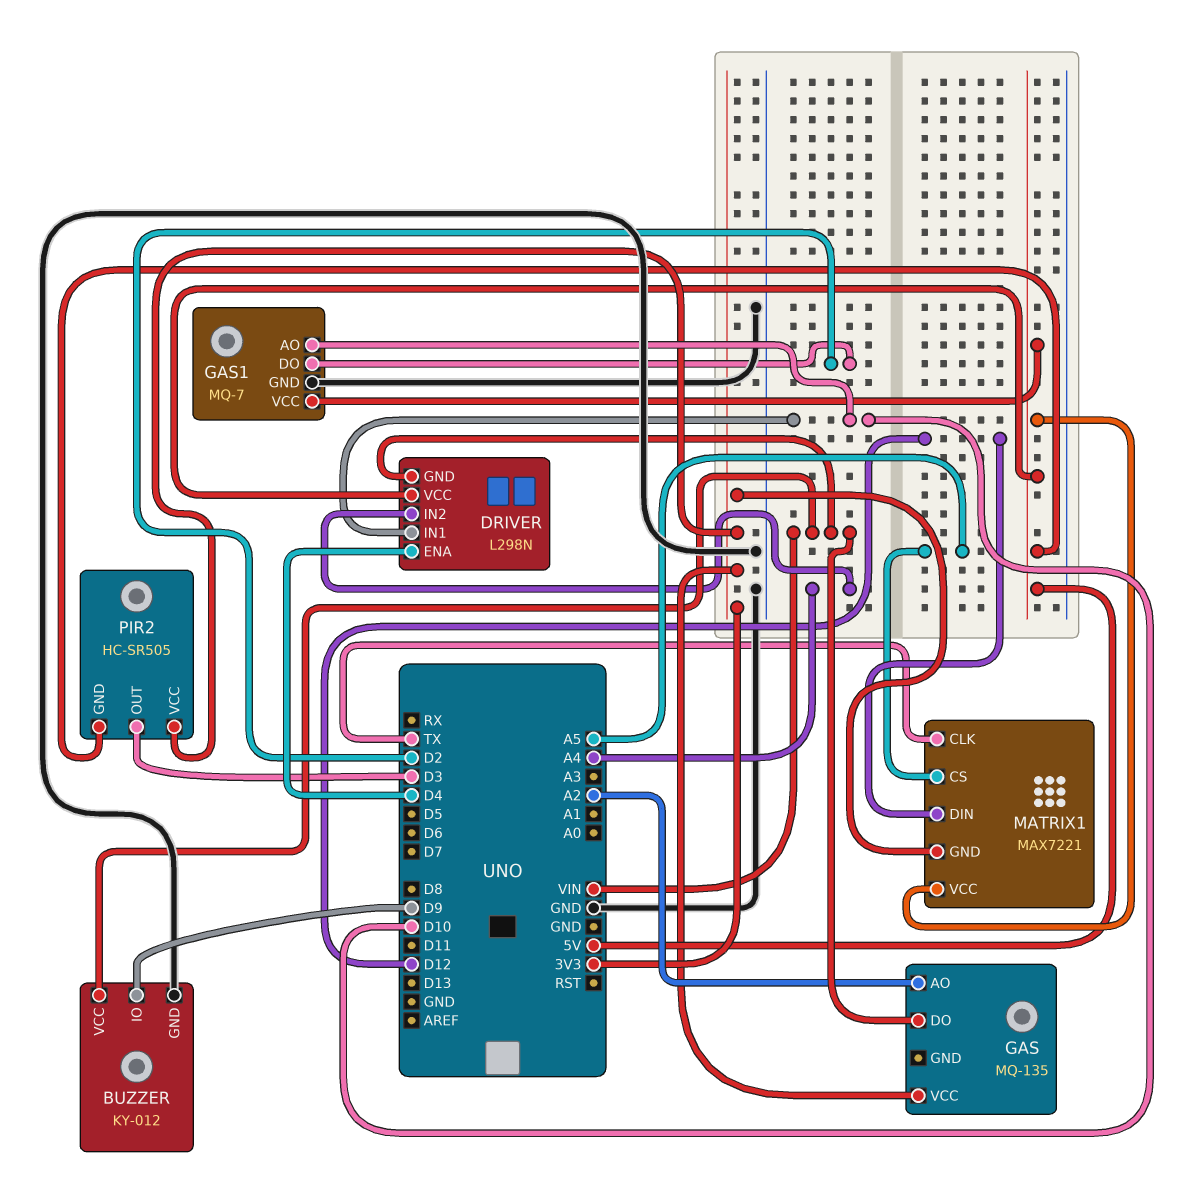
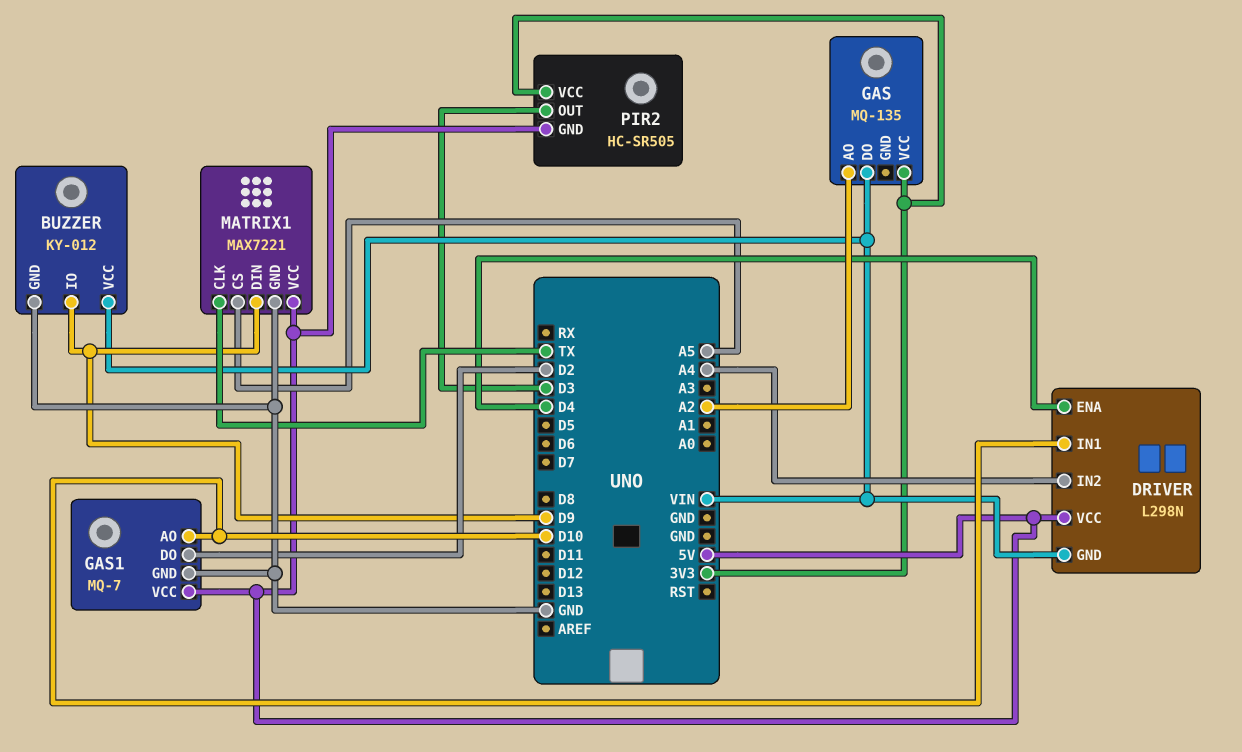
MATRIX1 pin DIN: D12 -> D9
MATRIX1 pin GND: 3V3 -> GND

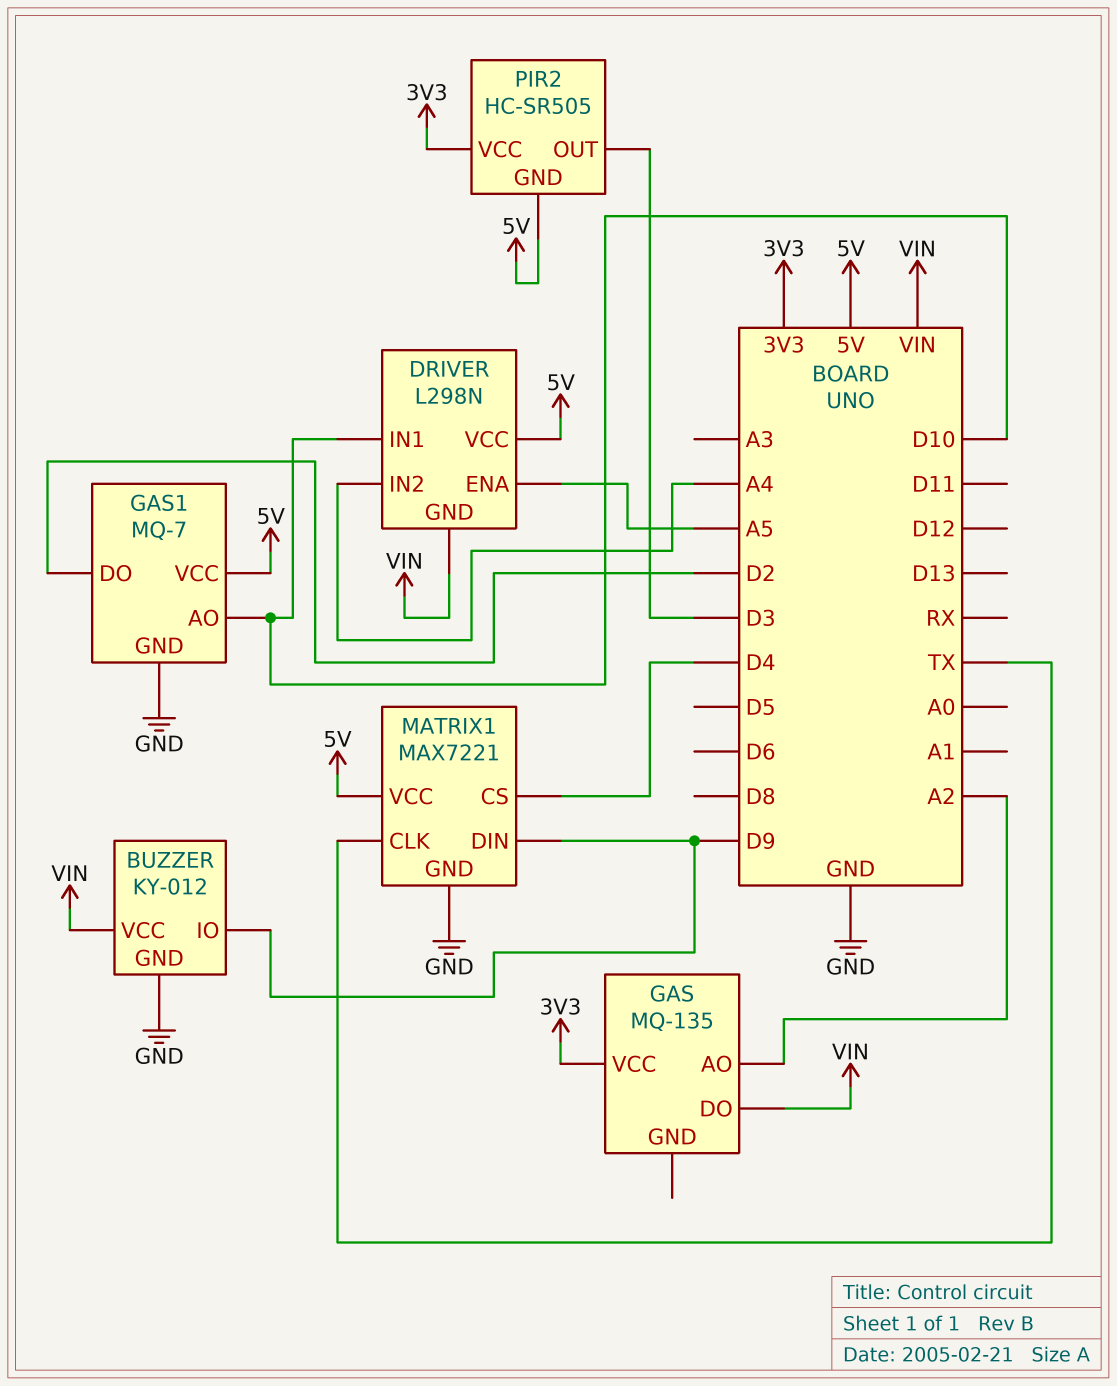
DRIVER pin ENA: D4 -> A5
MATRIX1 pin CS: A5 -> D4

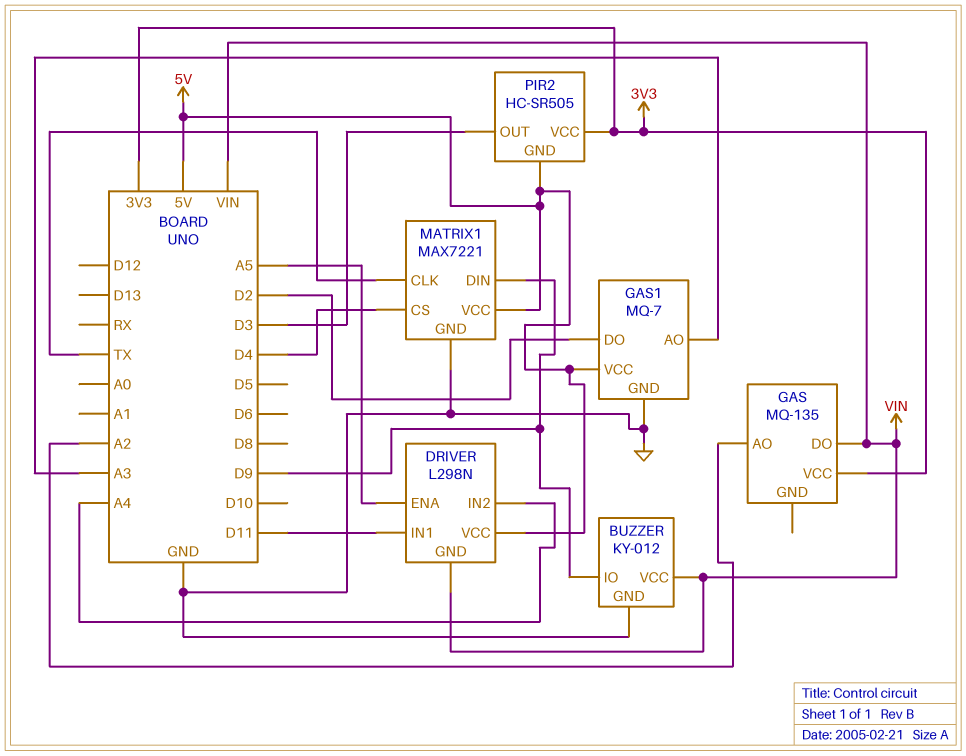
DRIVER pin IN1: D10 -> D11
GAS1 pin AO: D10 -> A3

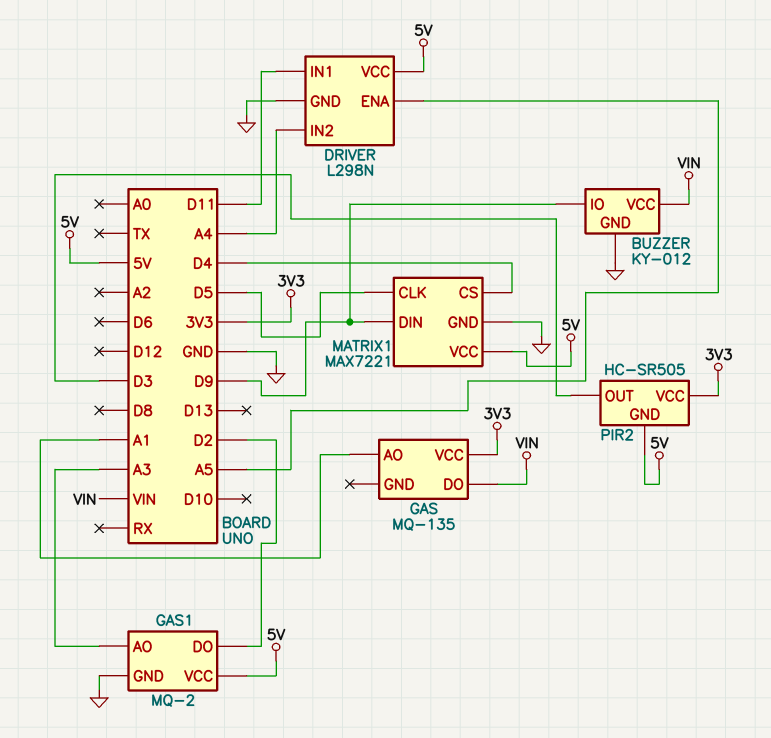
DRIVER pin GND: VIN -> GND
GAS pin AO: A2 -> A1
GAS1: MQ-7 -> MQ-2
MATRIX1 pin CLK: TX -> D5

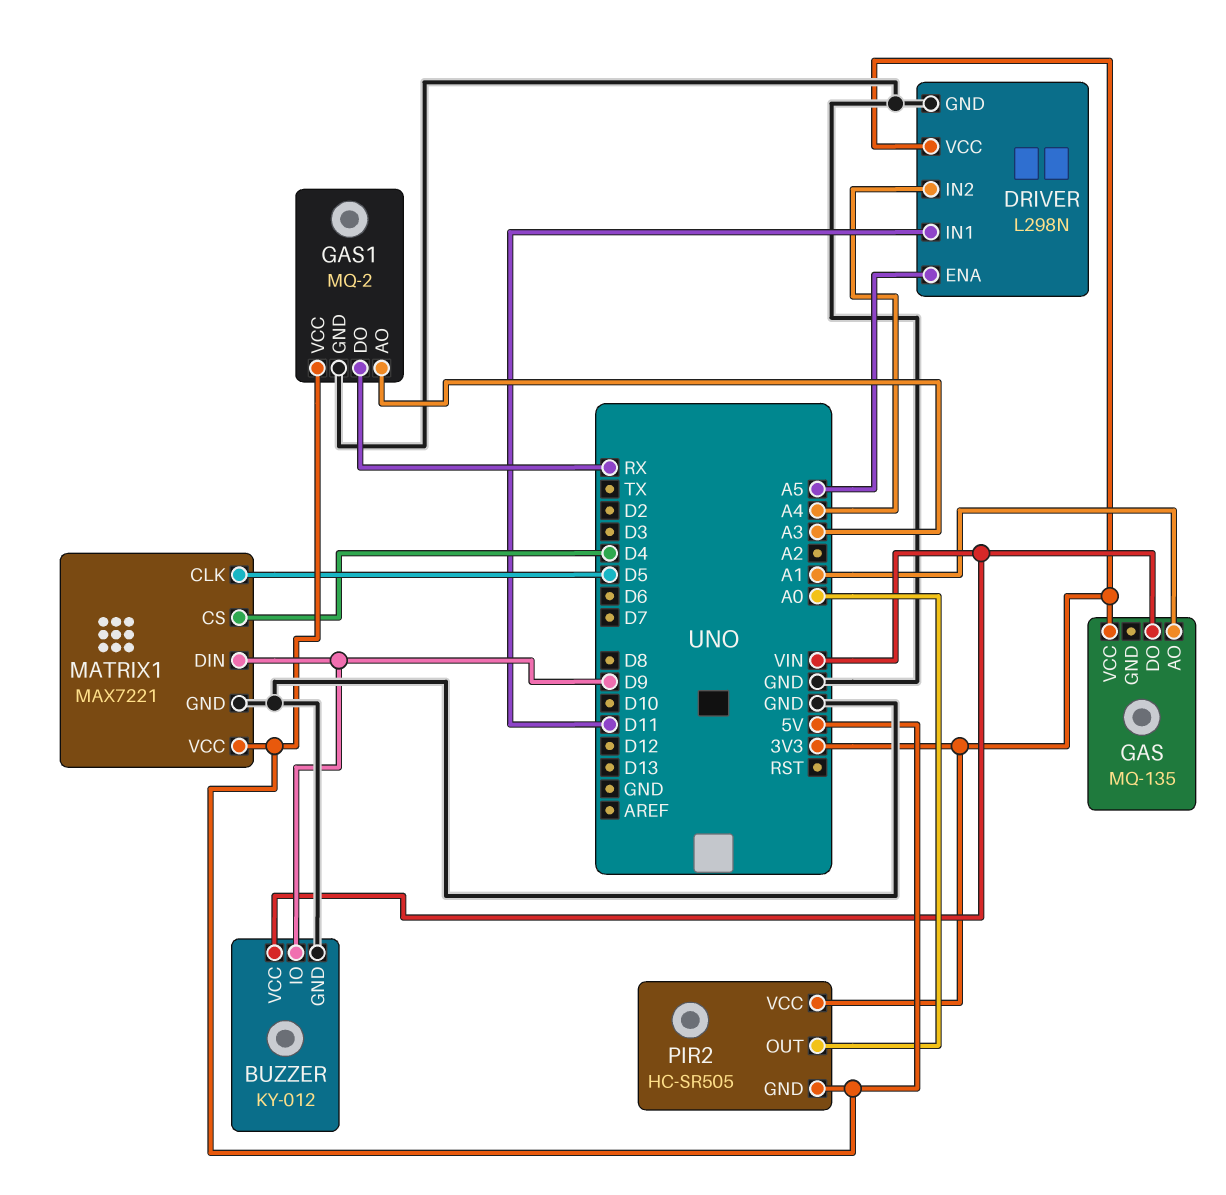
DRIVER pin VCC: 5V -> 3V3
GAS1 pin DO: D2 -> RX
PIR2 pin OUT: D3 -> A0

